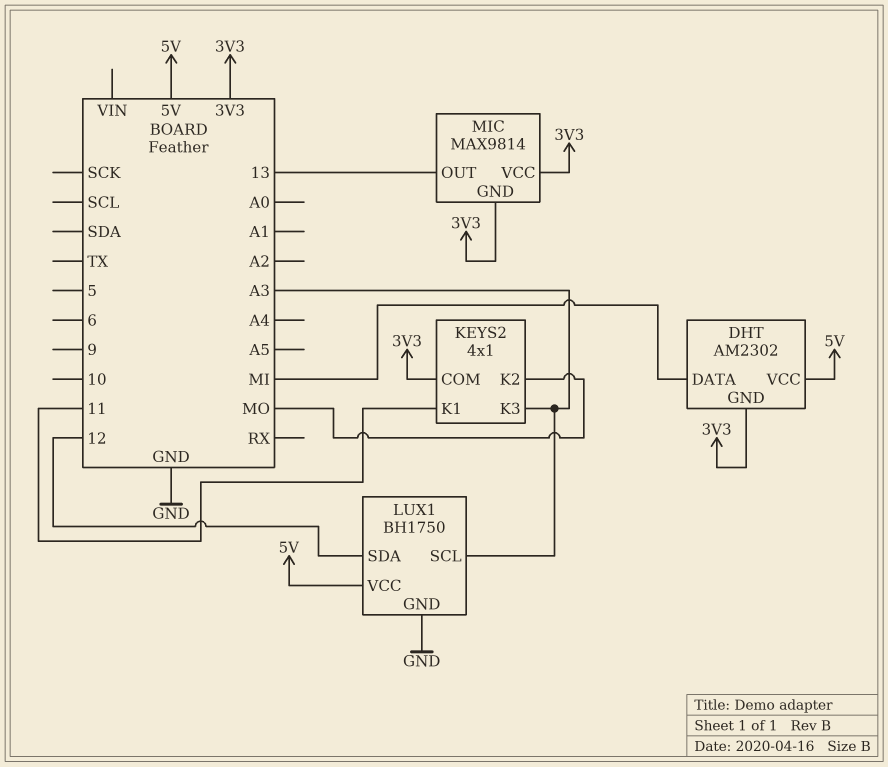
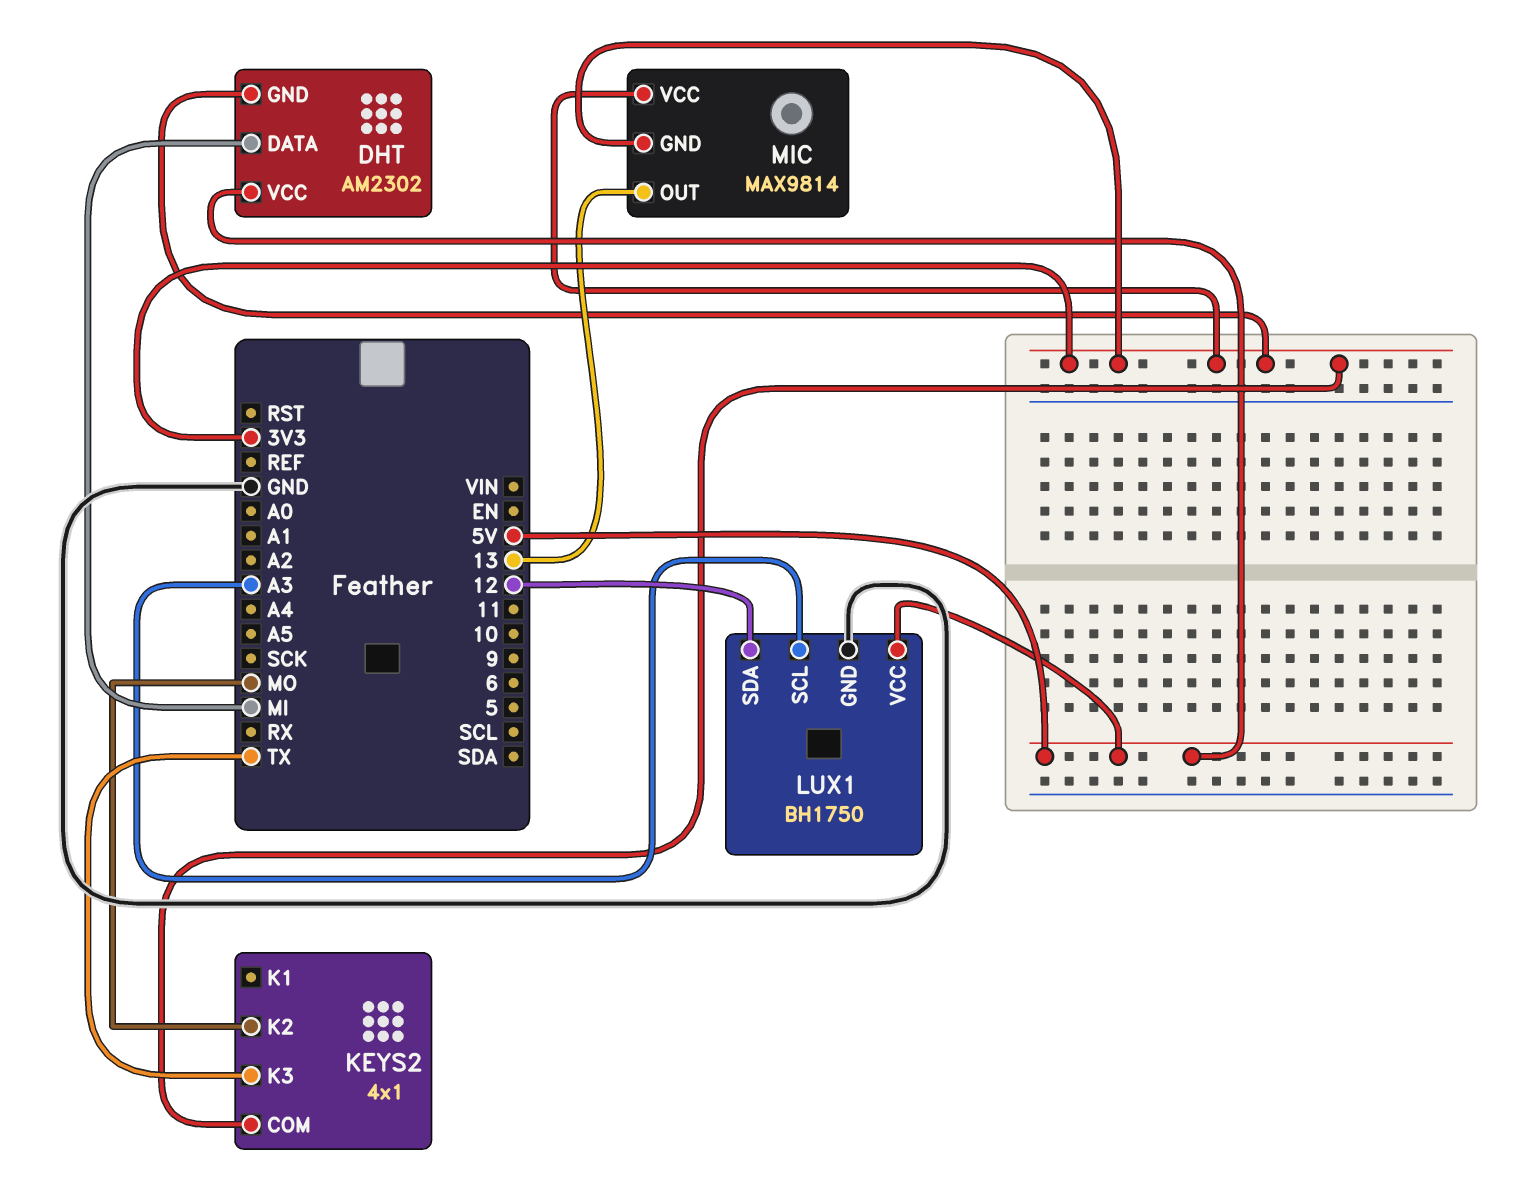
KEYS2 pin K1: 11 -> none
KEYS2 pin K3: A3 -> TX

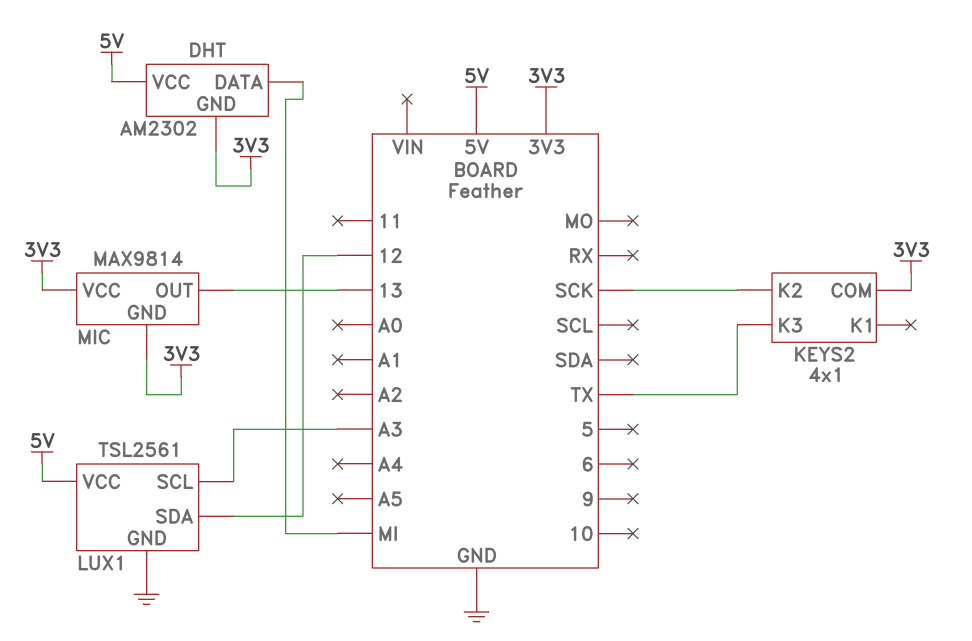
KEYS2 pin K2: MO -> SCK
LUX1: BH1750 -> TSL2561

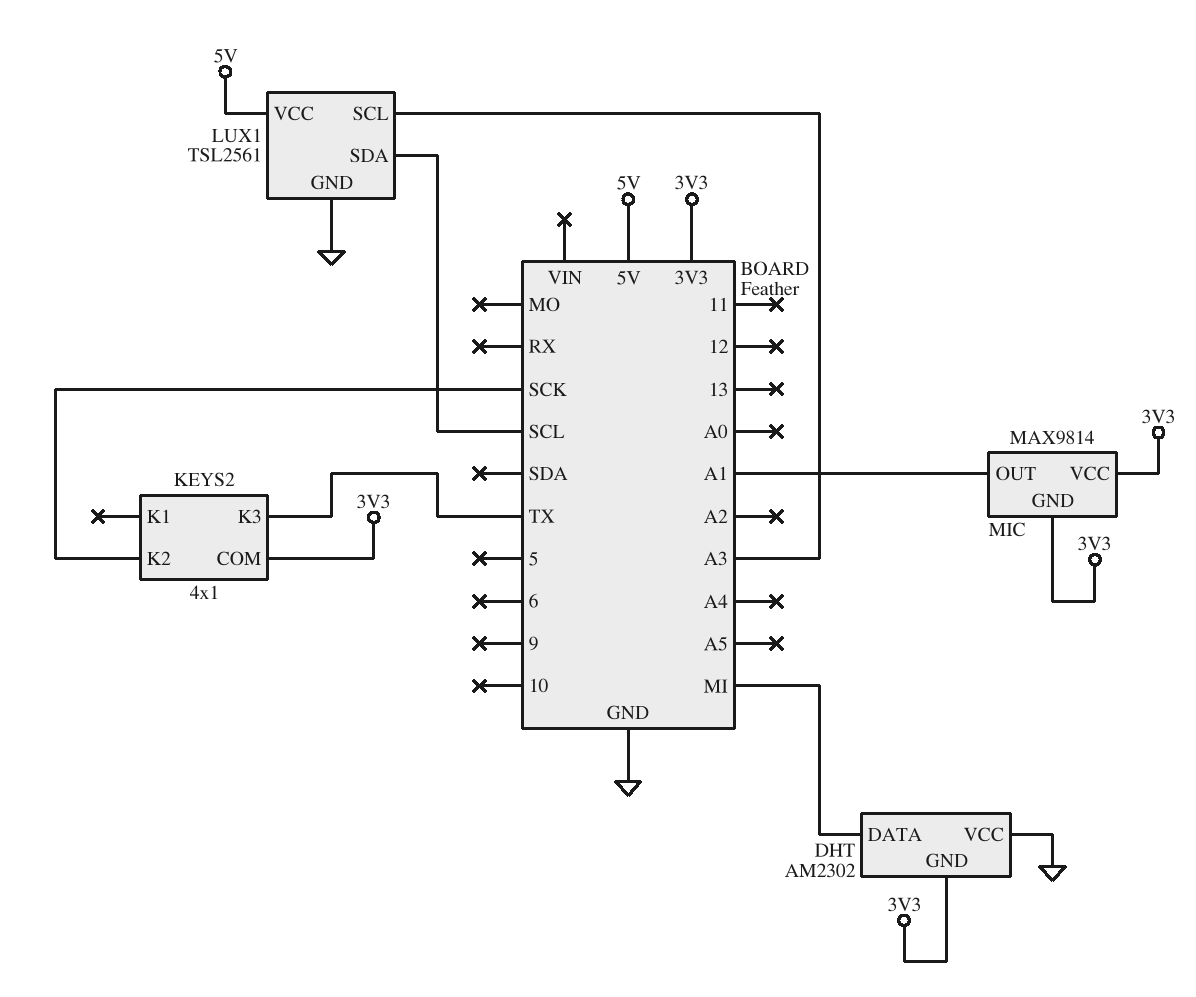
DHT pin VCC: 5V -> GND
LUX1 pin SDA: 12 -> SCL
MIC pin OUT: 13 -> A1

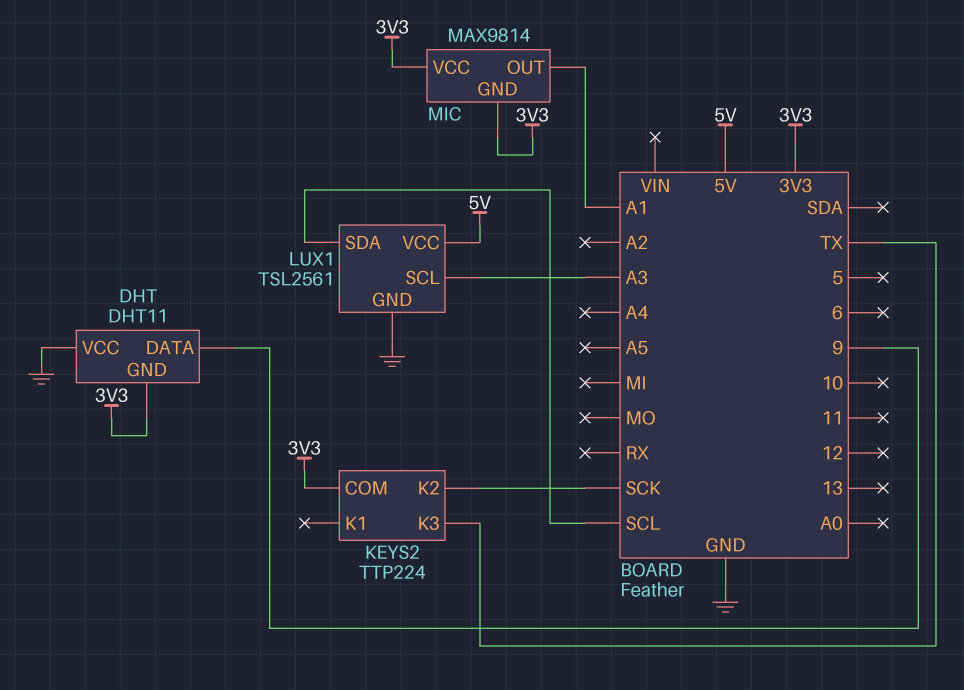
DHT: AM2302 -> DHT11
DHT pin DATA: MI -> 9
KEYS2: 4x1 -> TTP224

